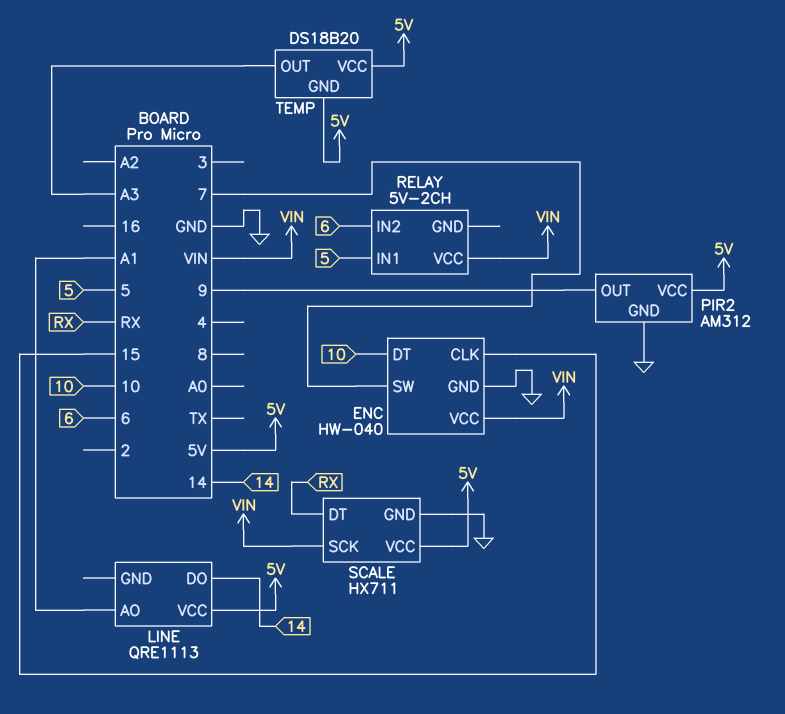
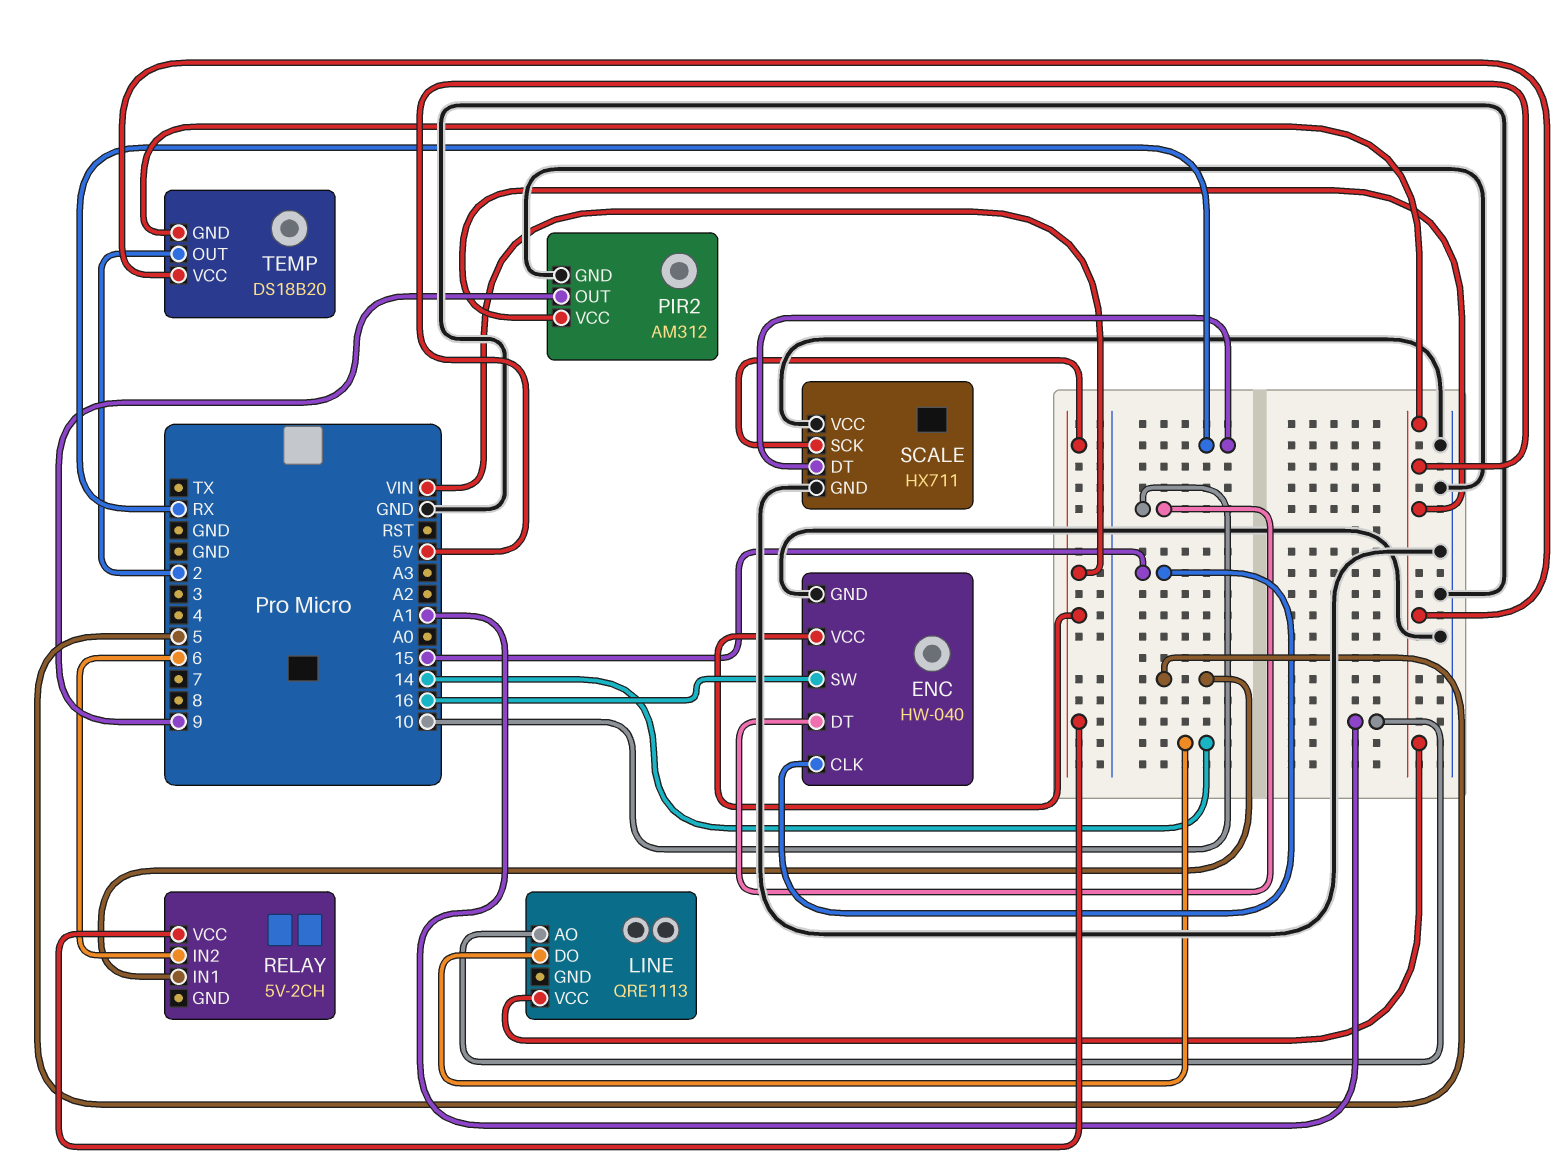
ENC pin SW: 7 -> 16
SCALE pin VCC: 5V -> GND
TEMP pin OUT: A3 -> 2

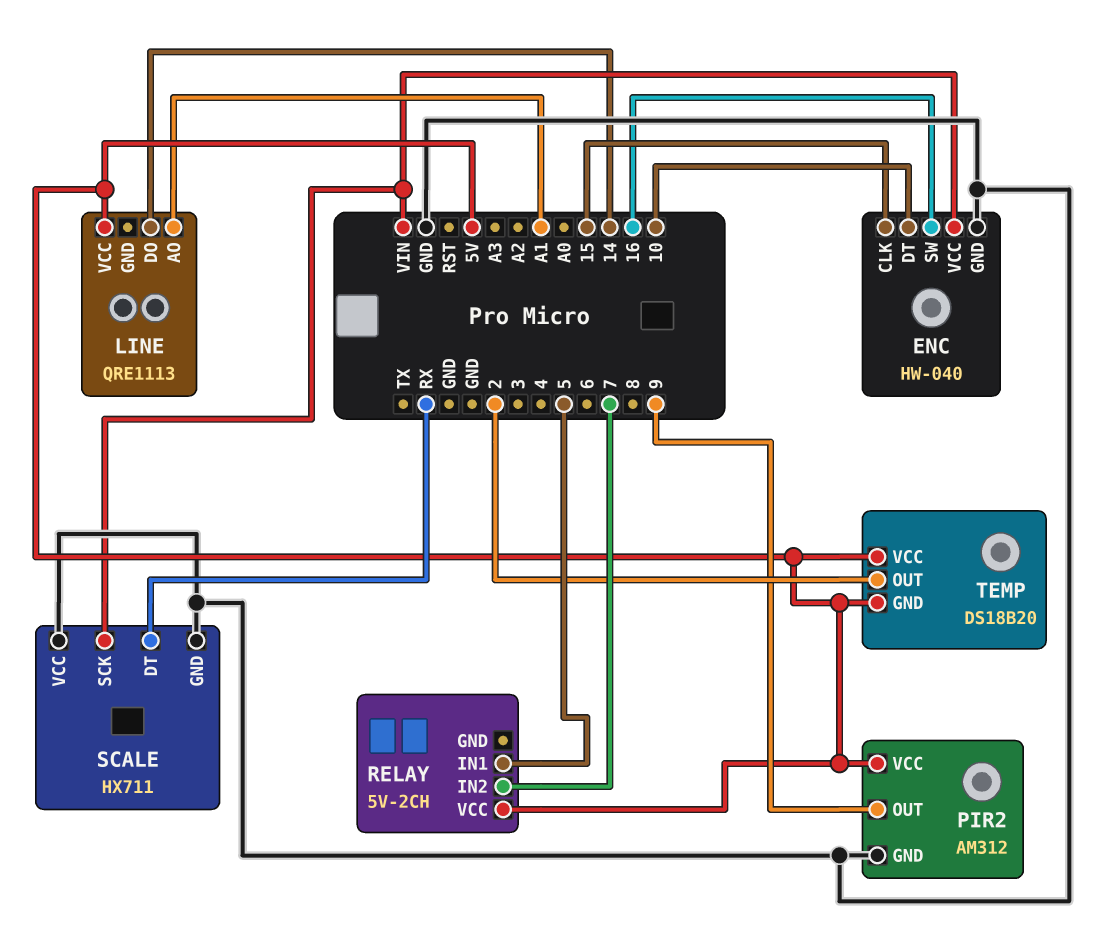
RELAY pin IN2: 6 -> 7
RELAY pin VCC: VIN -> 5V

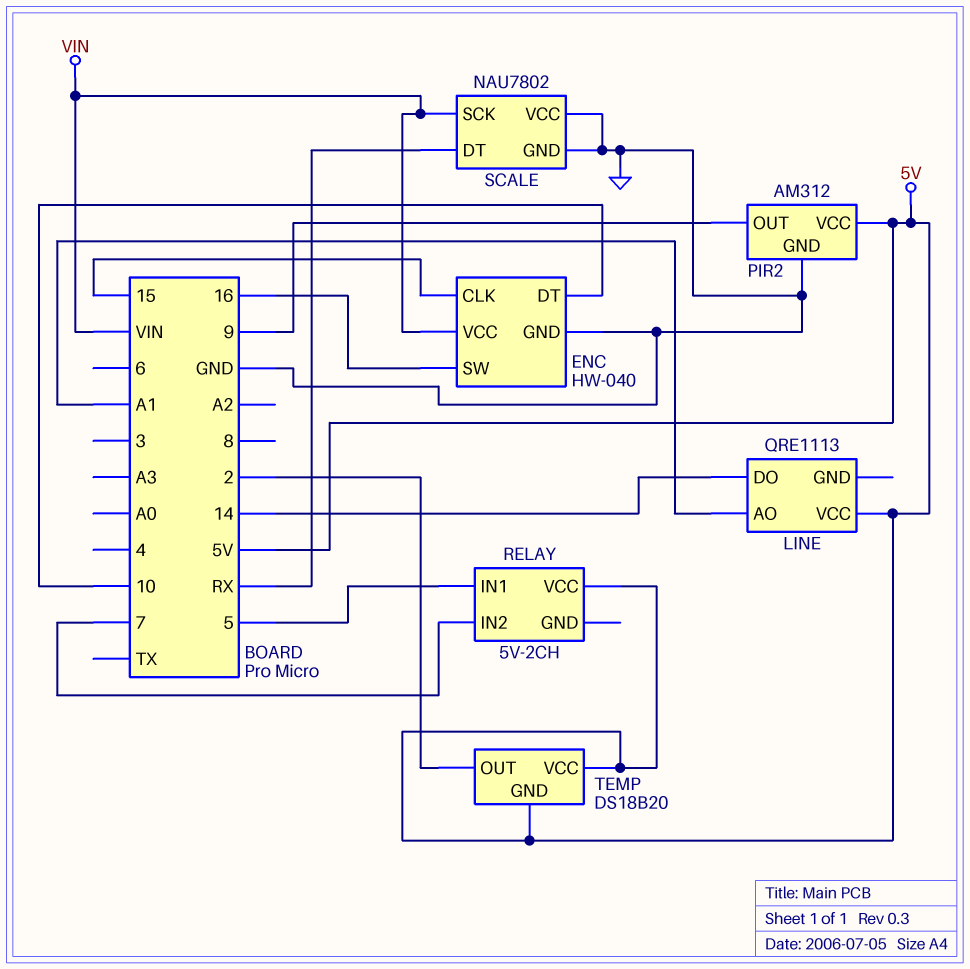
SCALE: HX711 -> NAU7802

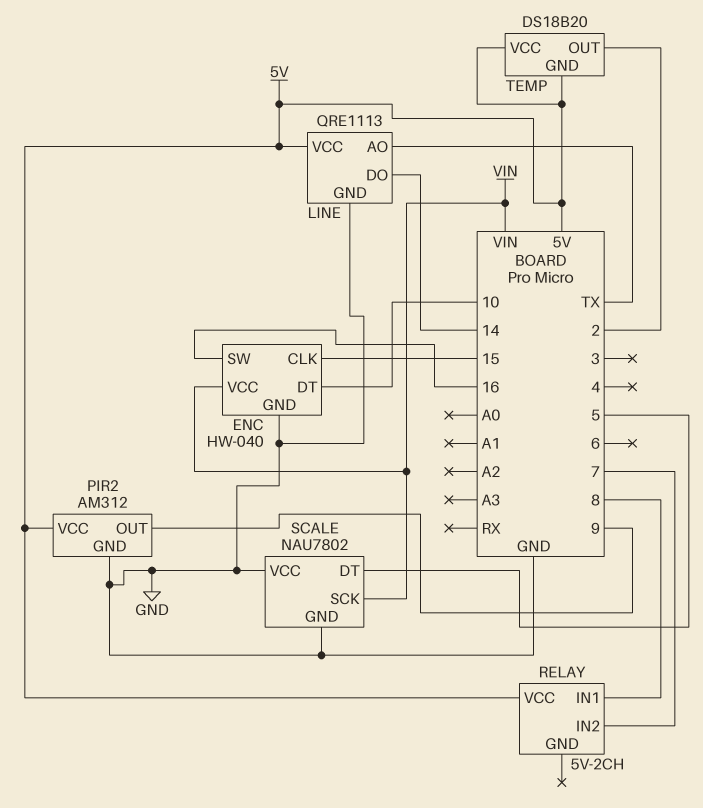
LINE pin AO: A1 -> TX
LINE pin GND: none -> GND
RELAY pin IN1: 5 -> 8
SCALE pin DT: RX -> 5

